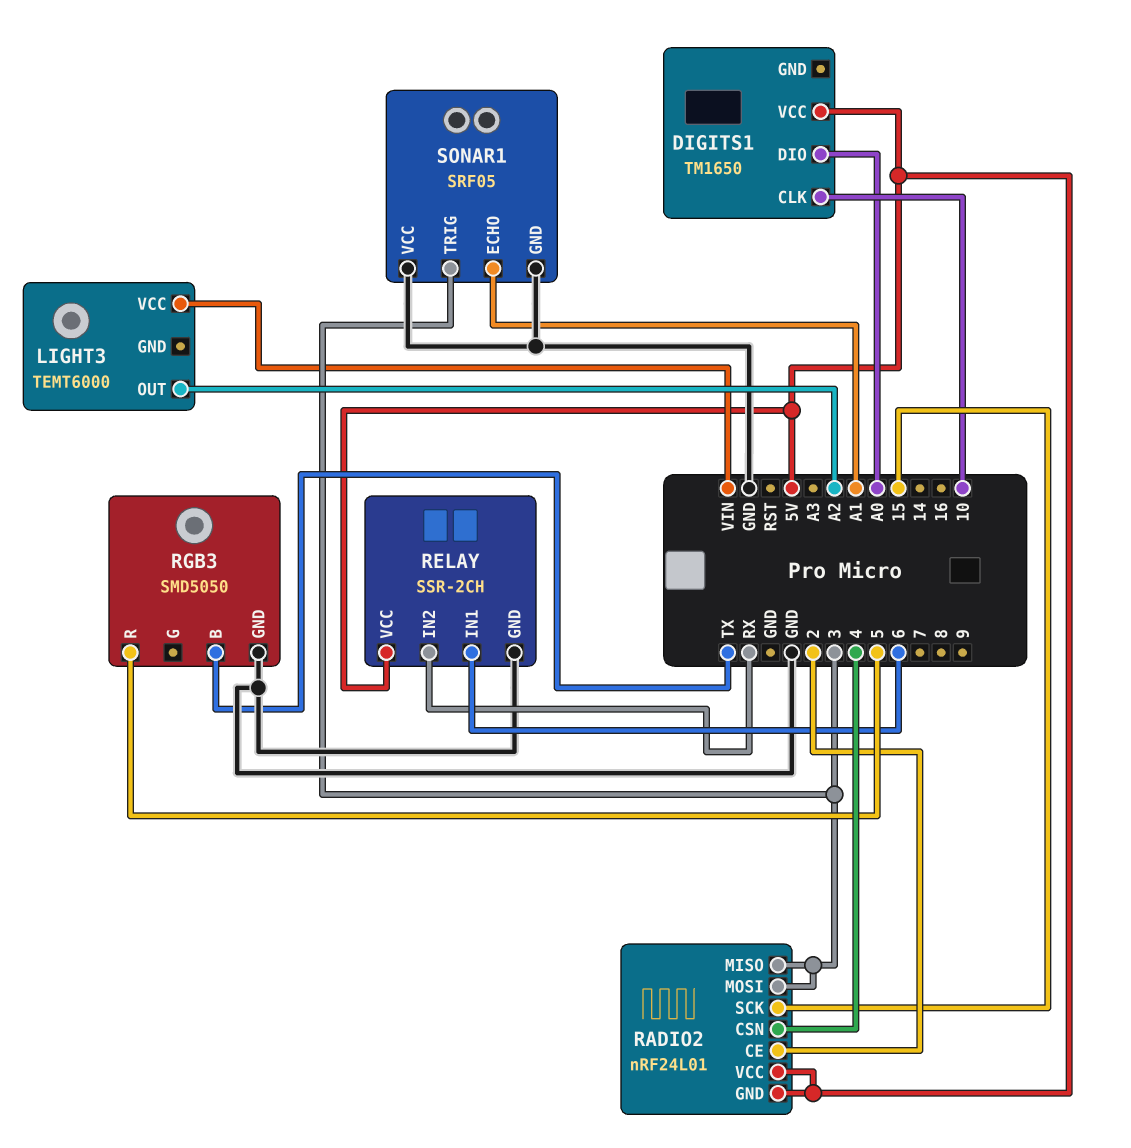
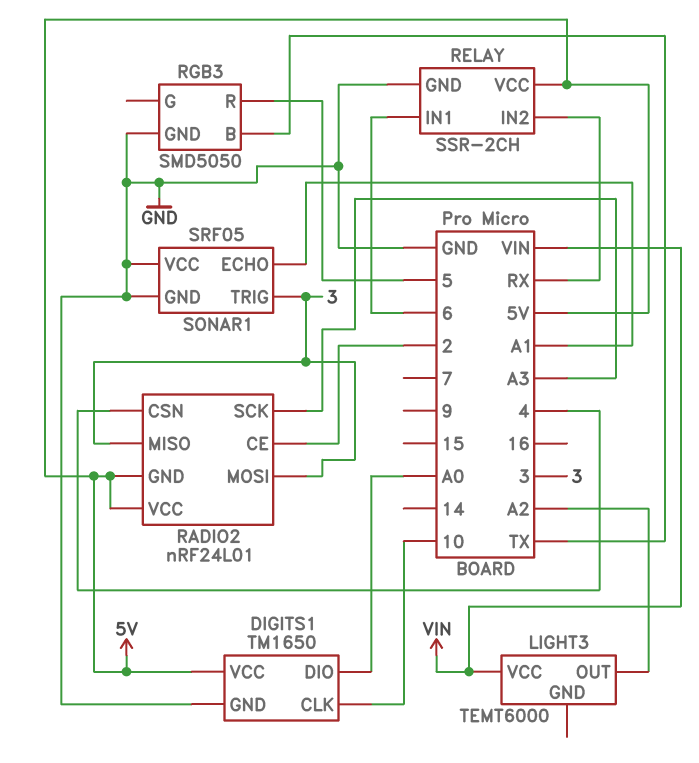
DIGITS1 pin GND: none -> GND
RADIO2 pin SCK: 15 -> A3

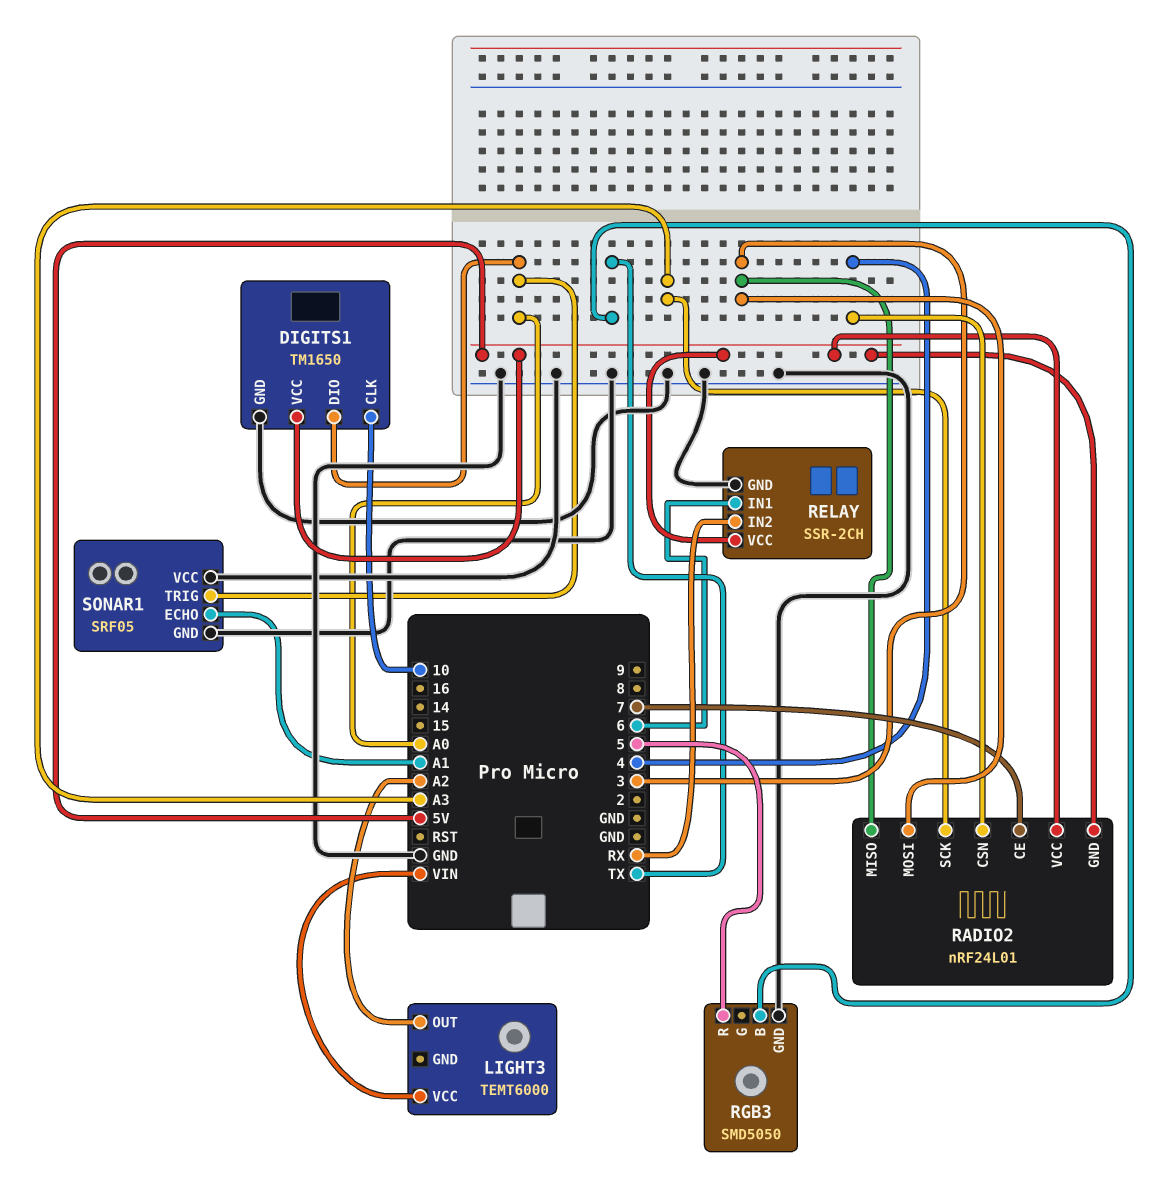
RADIO2 pin CE: 2 -> 7
SONAR1 pin TRIG: 3 -> A0

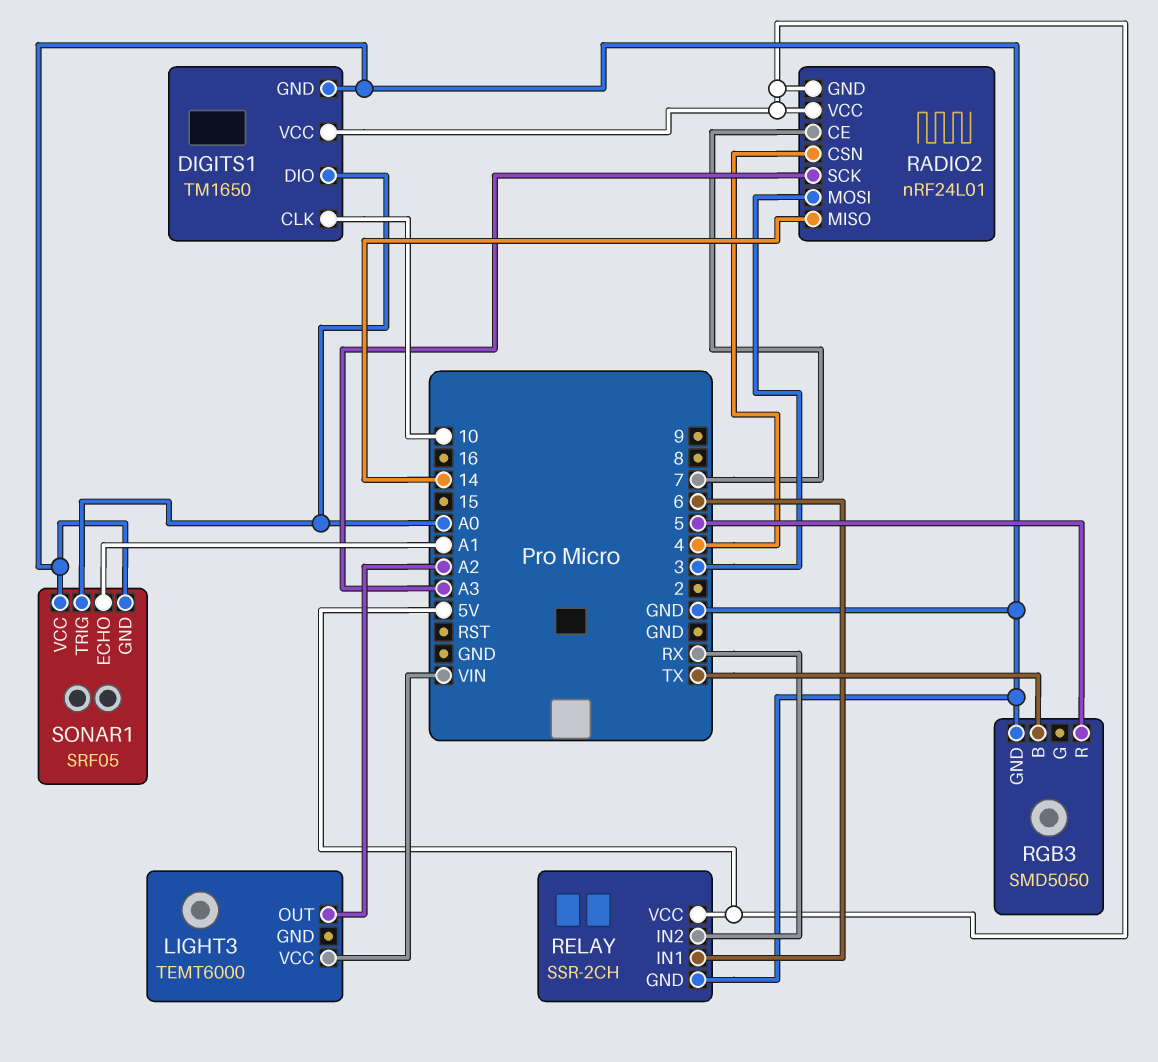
RADIO2 pin MISO: 3 -> 14

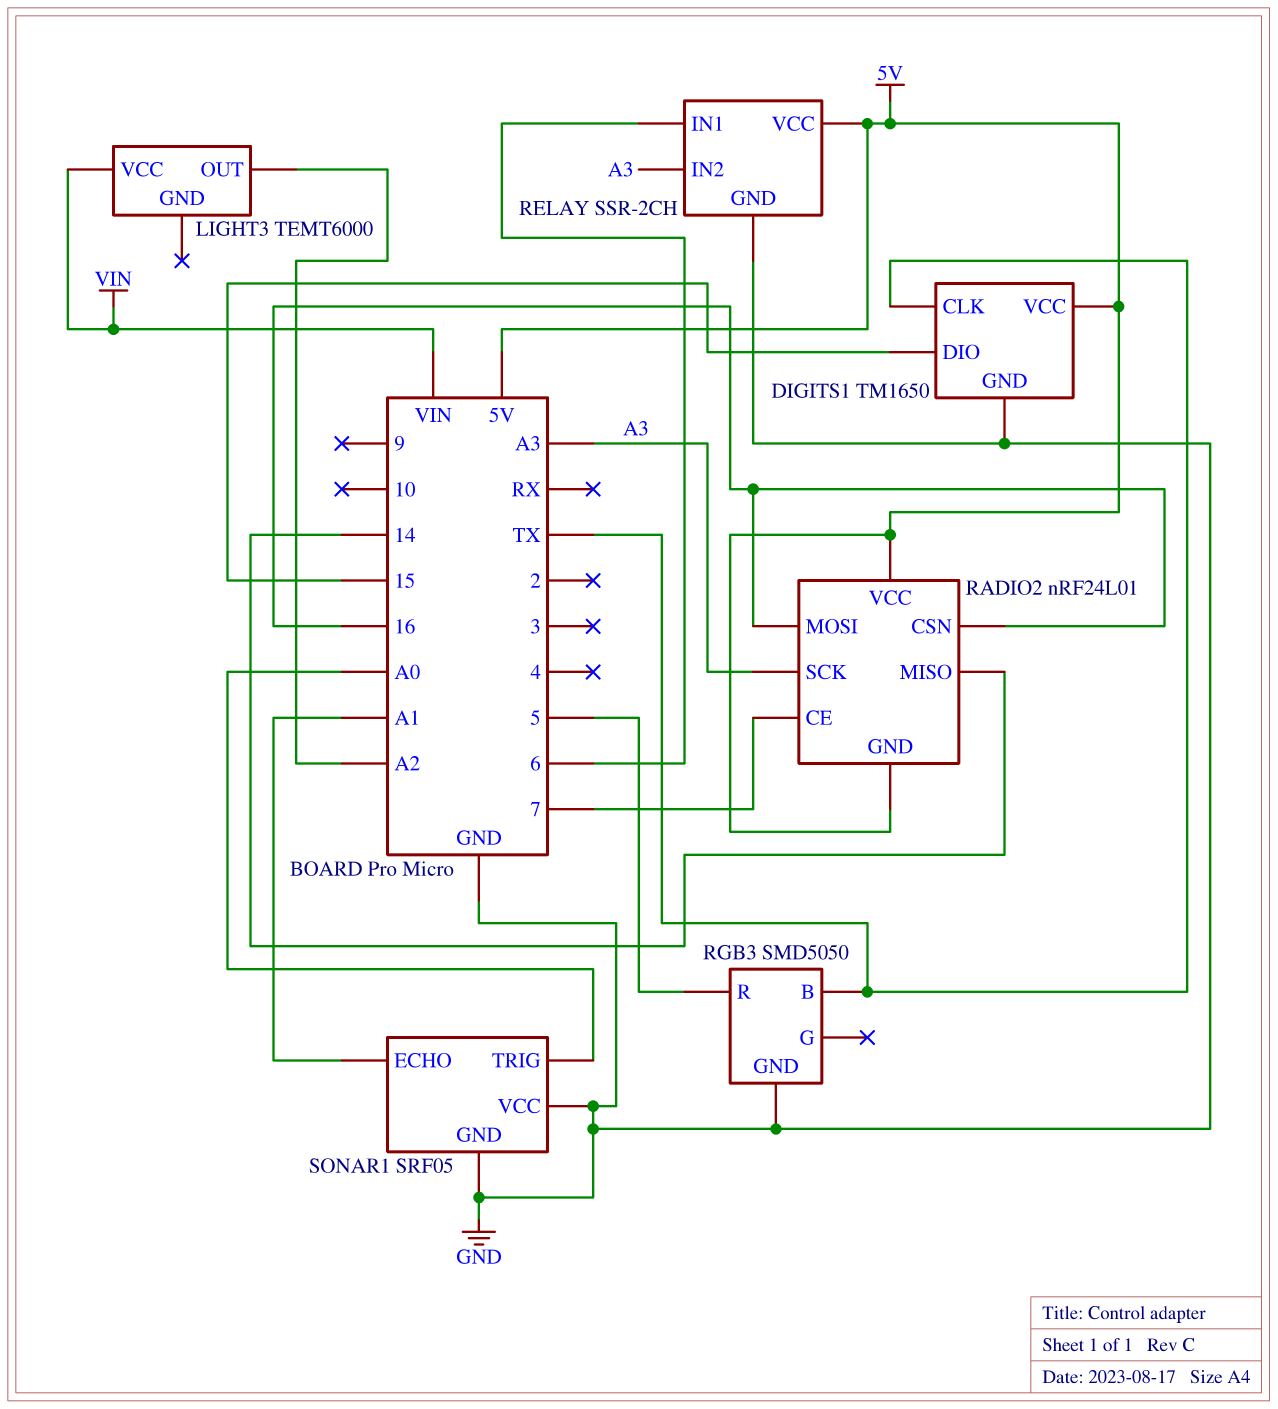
DIGITS1 pin CLK: 10 -> TX
DIGITS1 pin DIO: A0 -> 15
RADIO2 pin CSN: 4 -> 16
RADIO2 pin MOSI: 3 -> 16
RELAY pin IN2: RX -> A3

